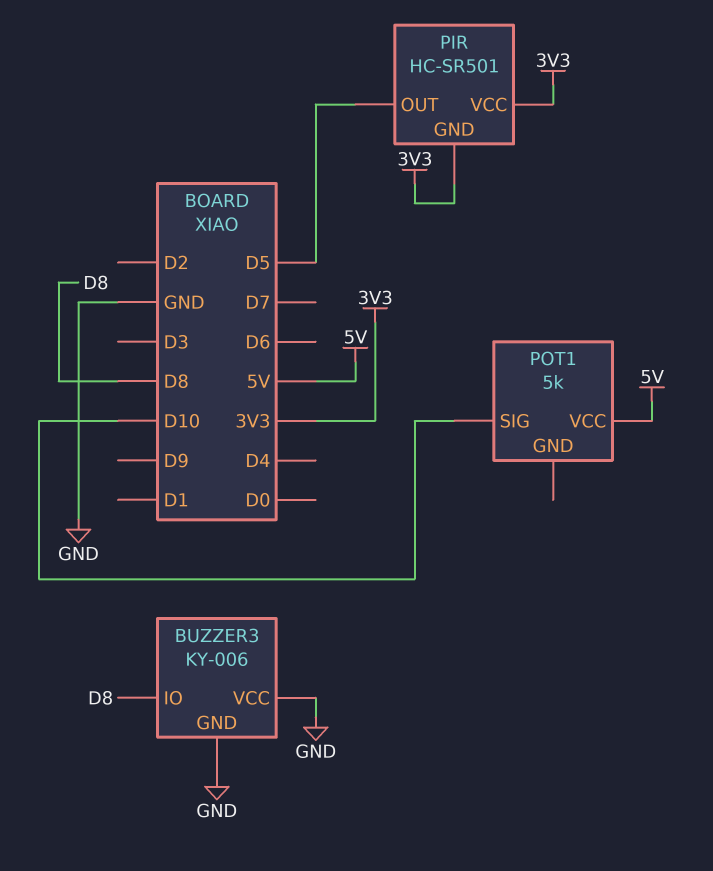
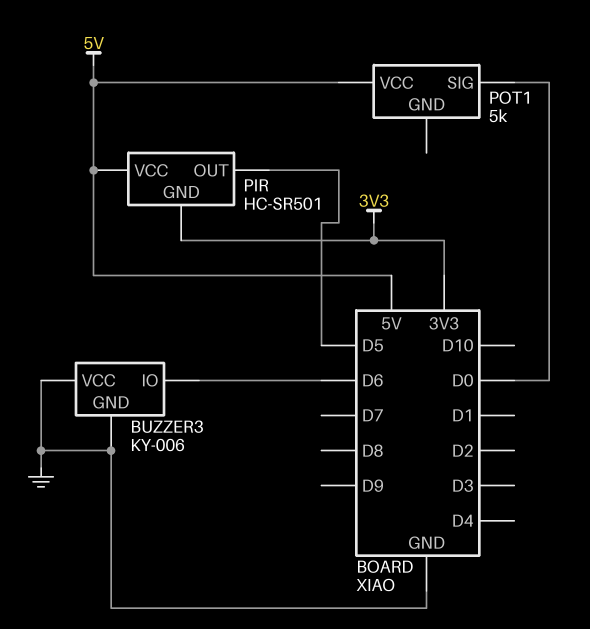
BUZZER3 pin IO: D8 -> D6
PIR pin VCC: 3V3 -> 5V
POT1 pin SIG: D10 -> D0

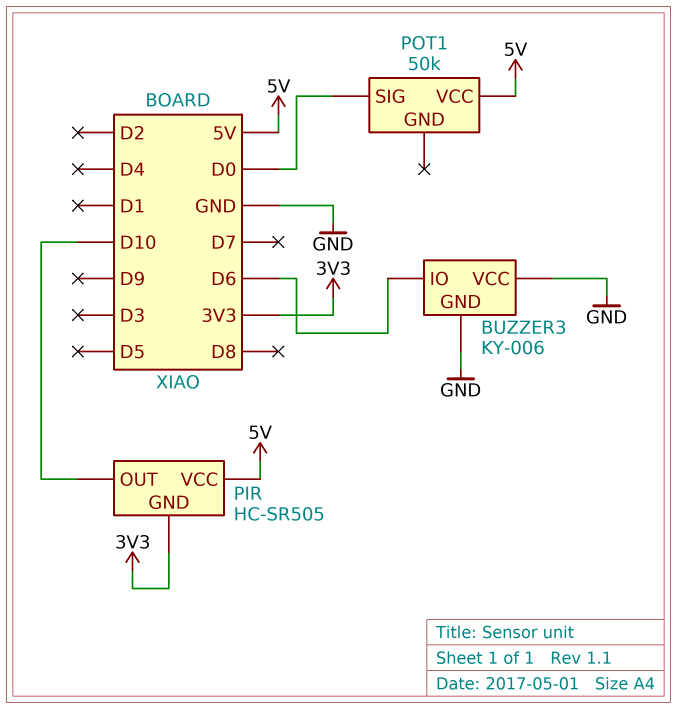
PIR: HC-SR501 -> HC-SR505
PIR pin OUT: D5 -> D10
POT1: 5k -> 50k

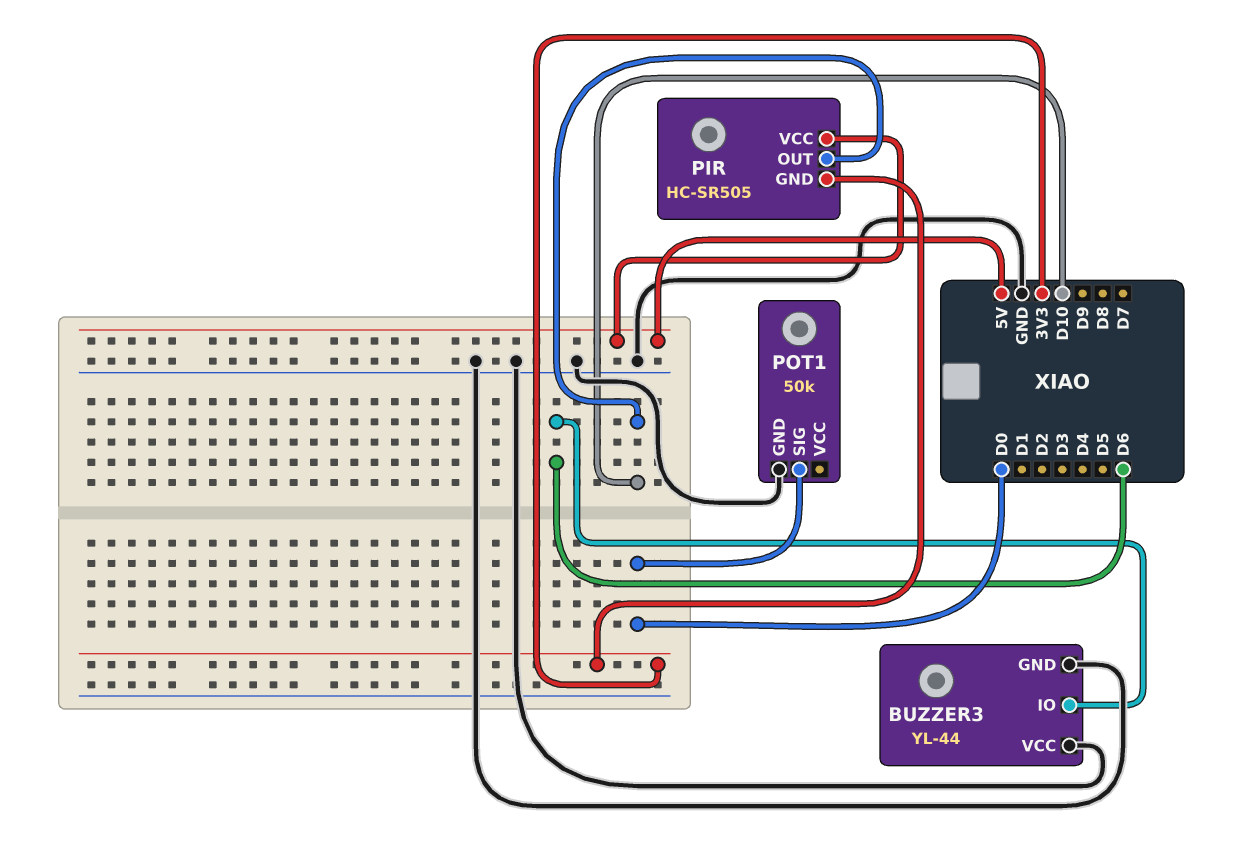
BUZZER3: KY-006 -> YL-44
POT1 pin GND: none -> GND
POT1 pin VCC: 5V -> none

